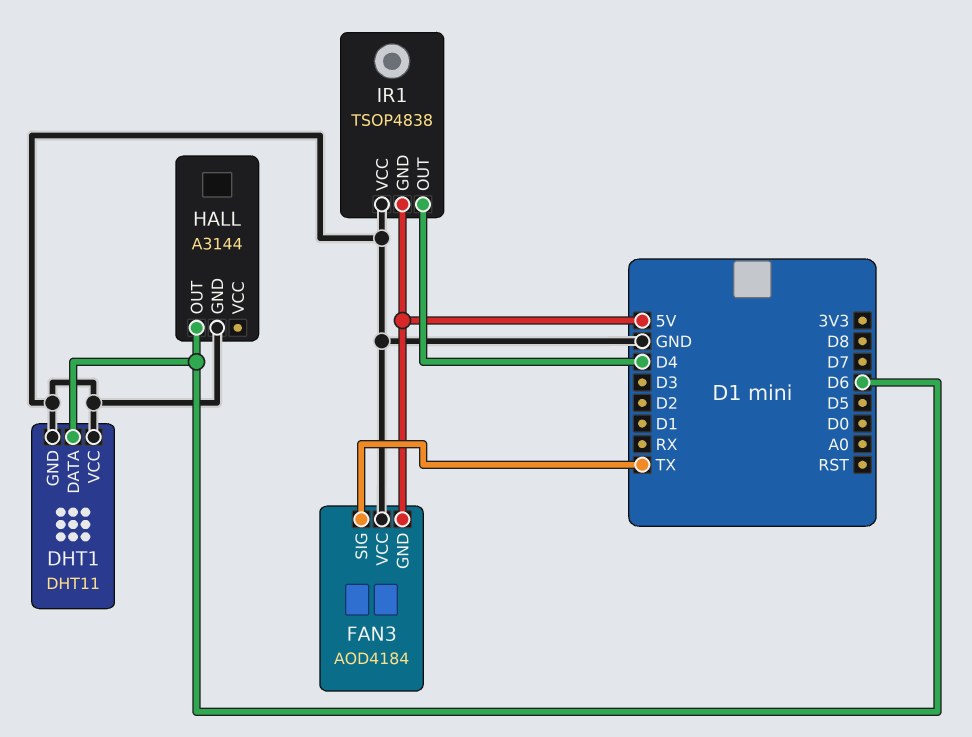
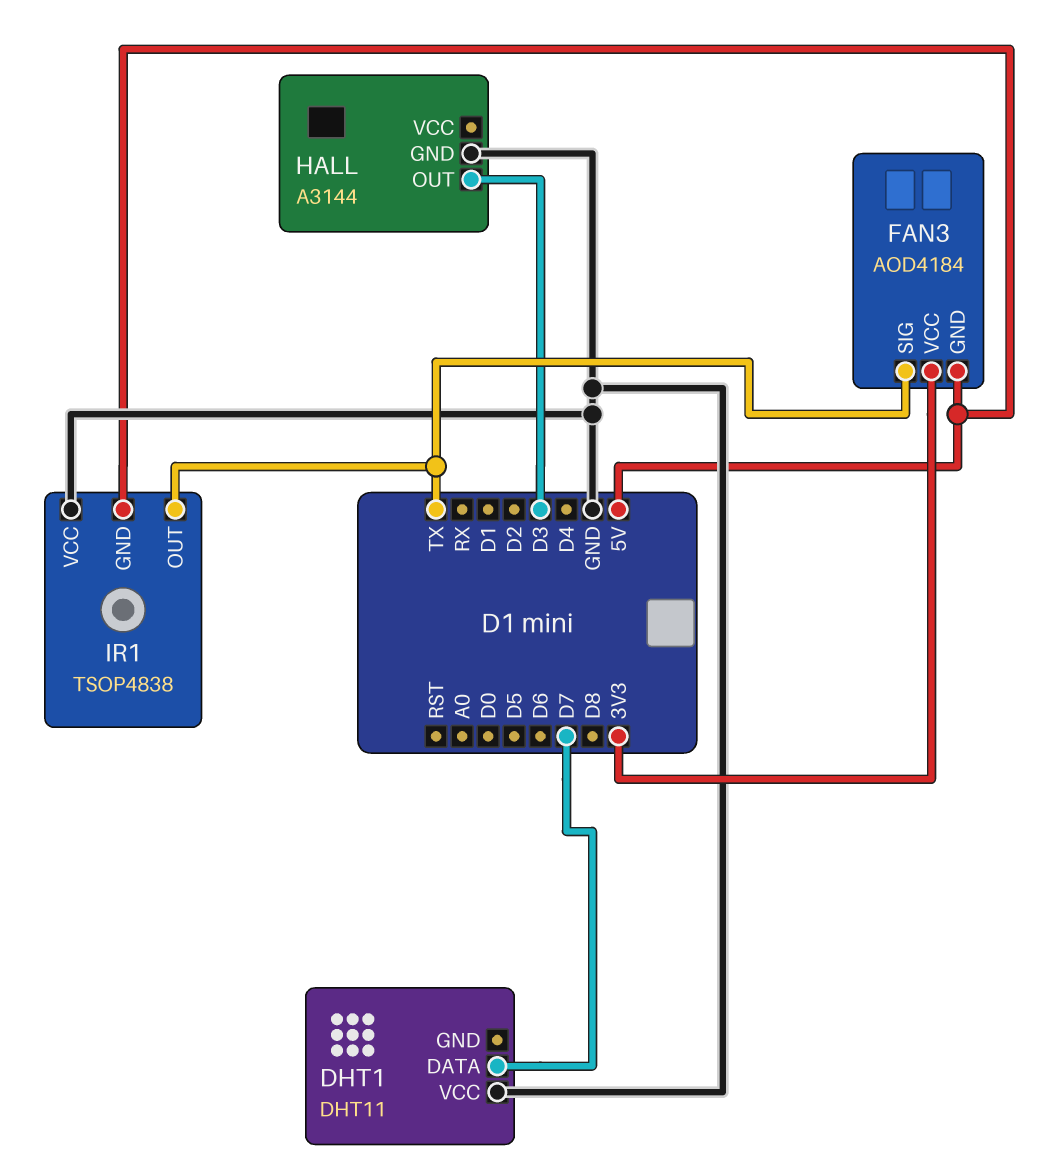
DHT1 pin DATA: D6 -> D7
DHT1 pin GND: GND -> none
FAN3 pin VCC: GND -> 3V3
HALL pin OUT: D6 -> D3
IR1 pin OUT: D4 -> TX

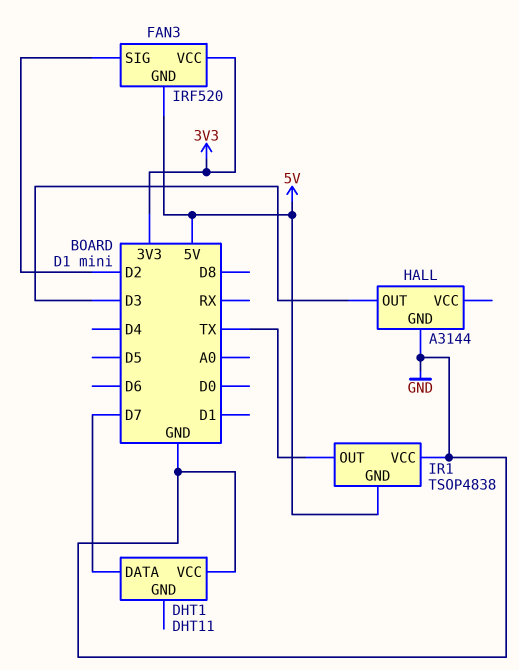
FAN3: AOD4184 -> IRF520
FAN3 pin SIG: TX -> D2

